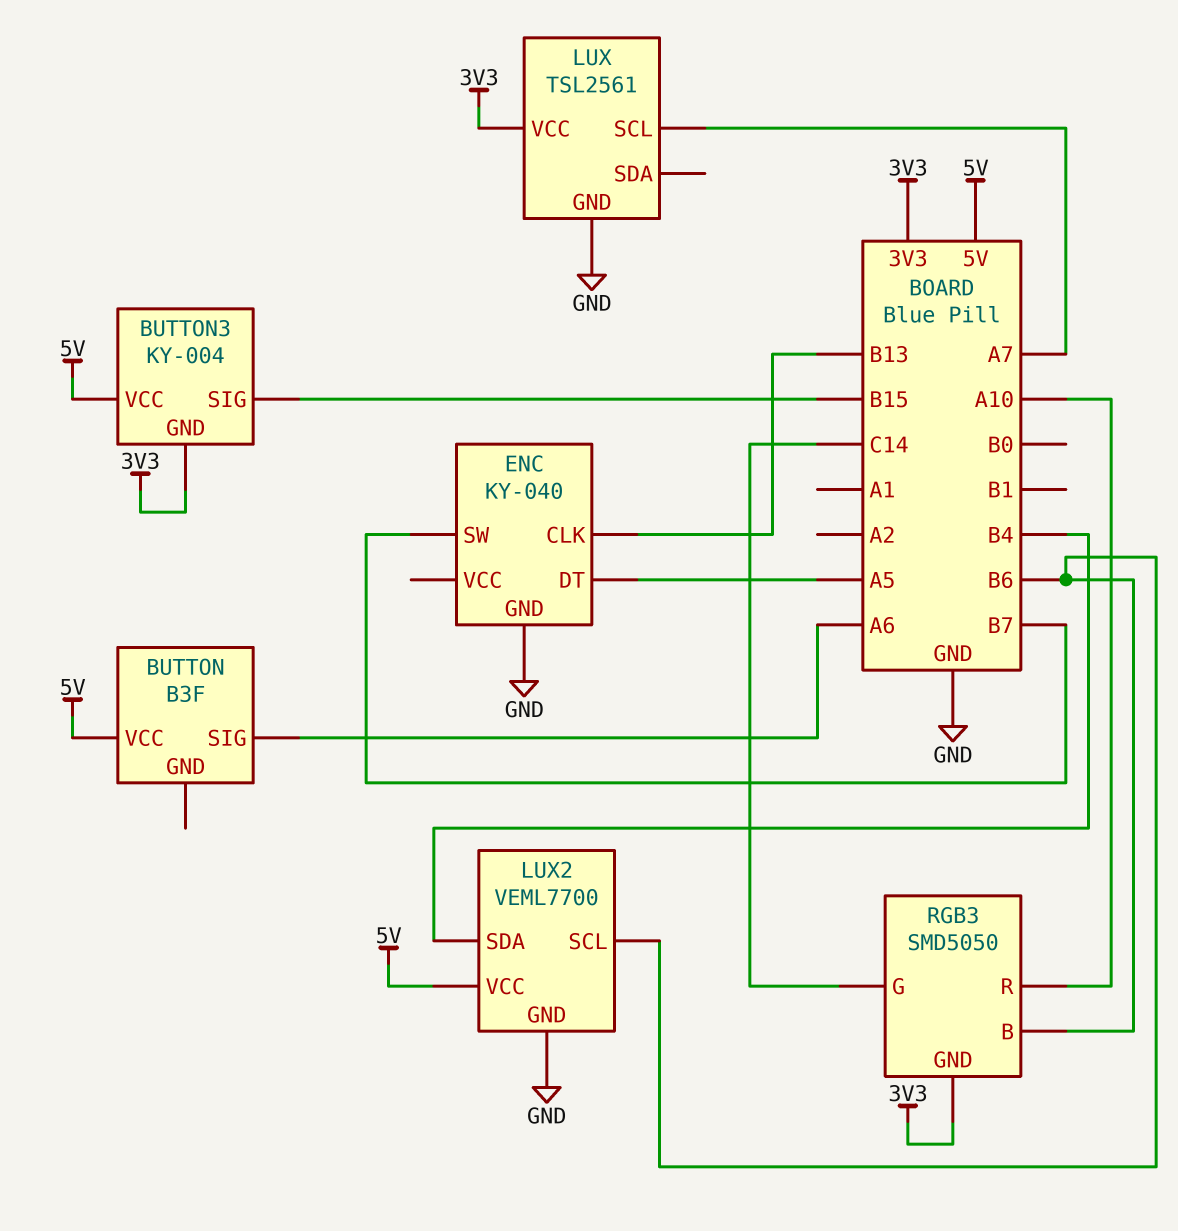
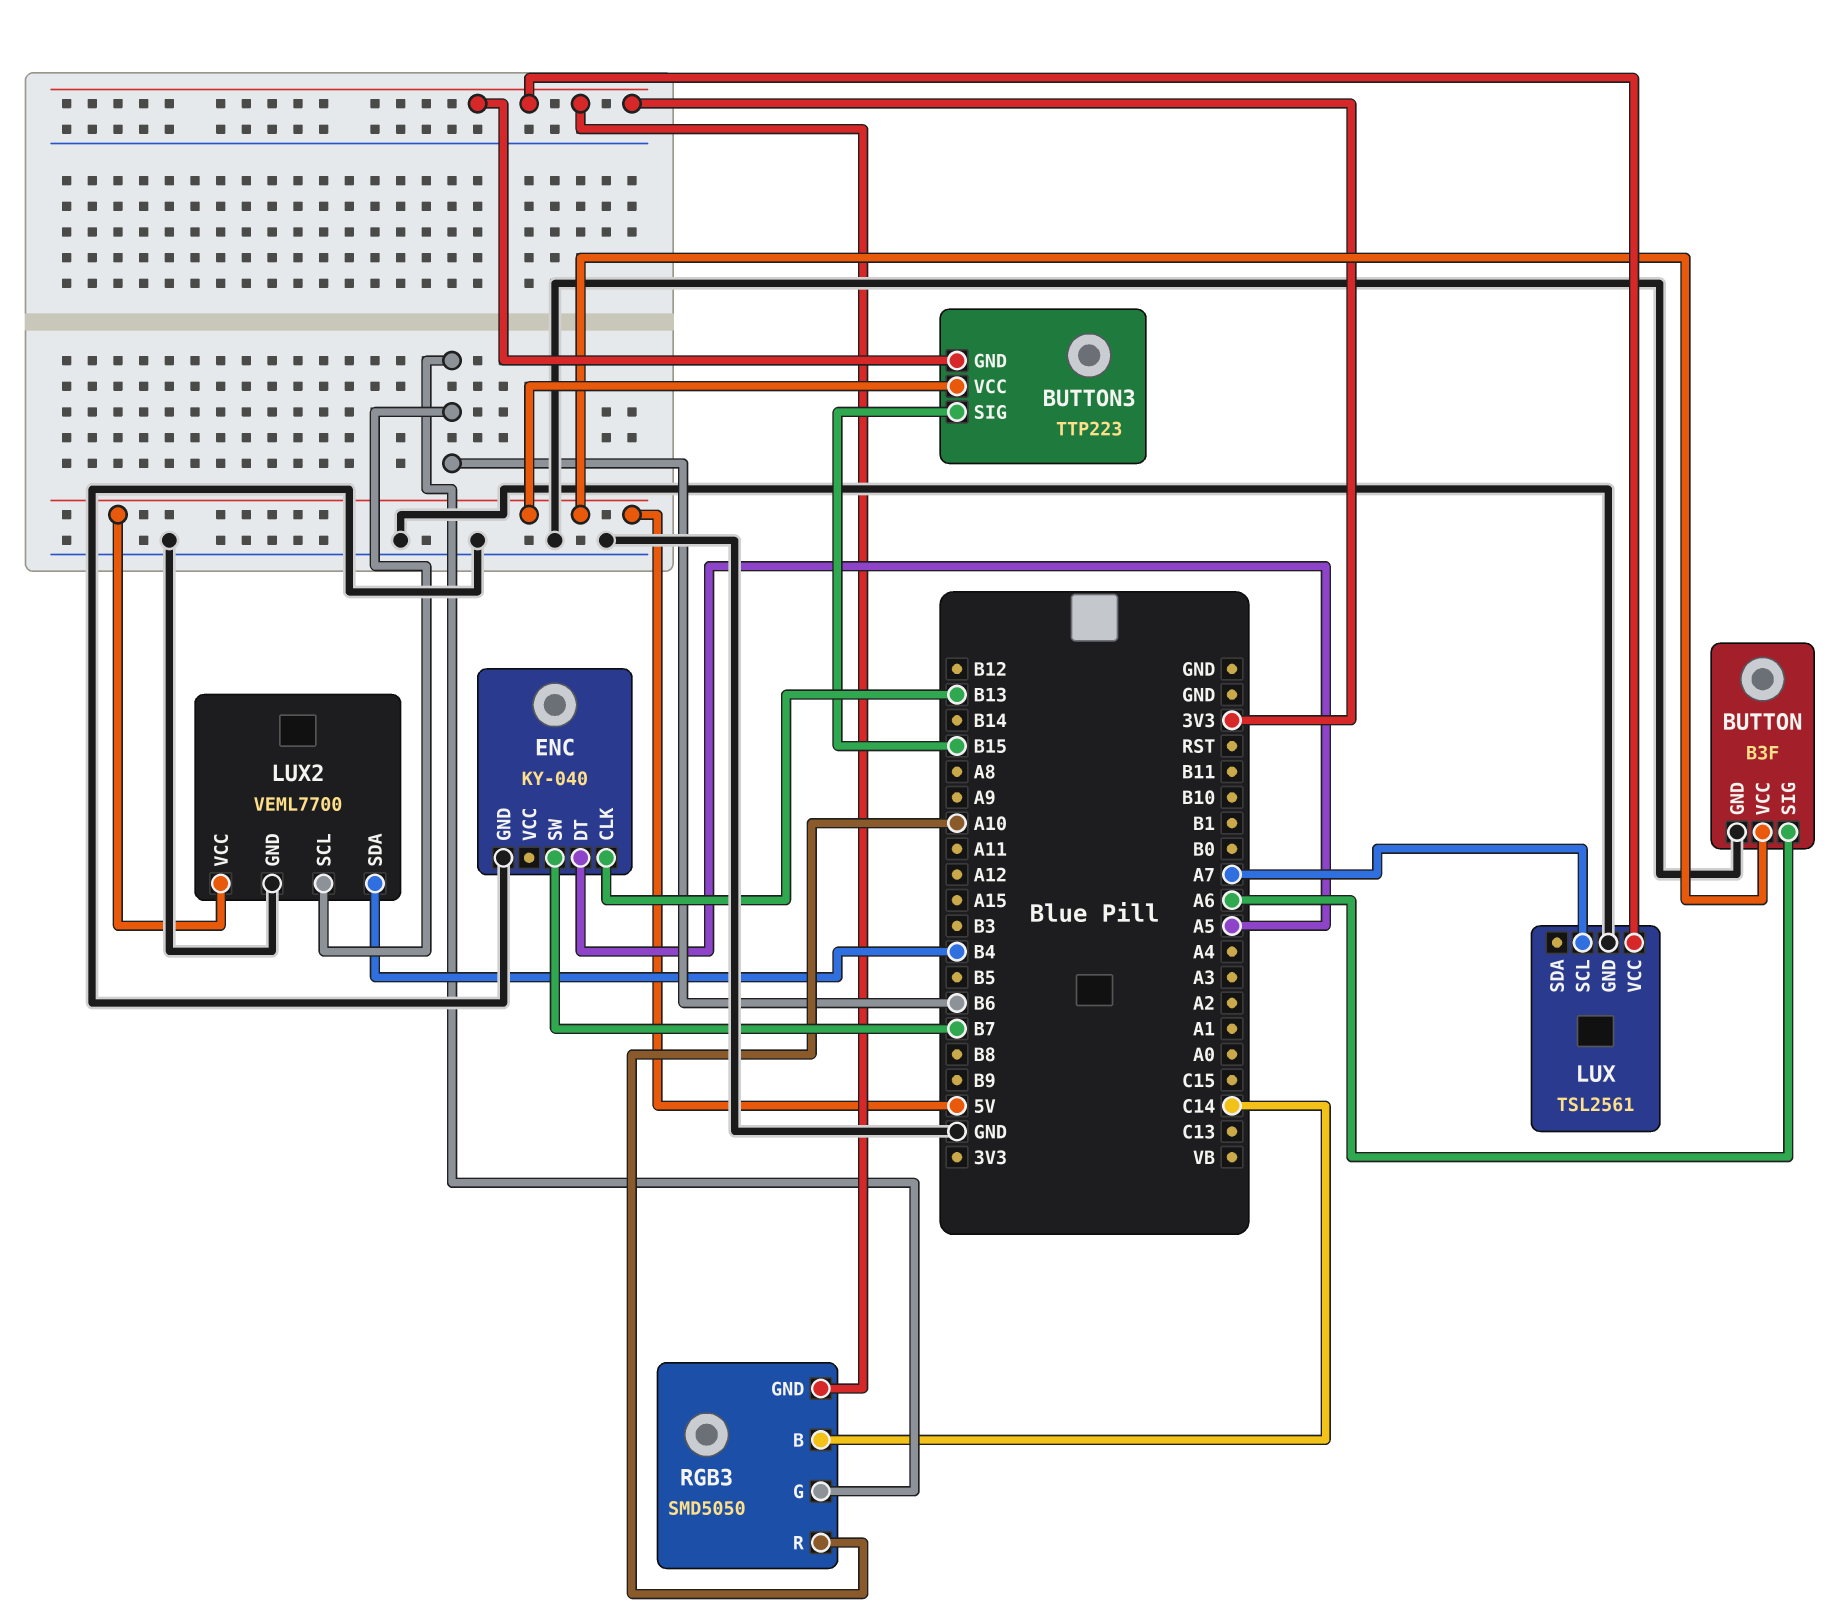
BUTTON pin GND: none -> GND
BUTTON3: KY-004 -> TTP223
RGB3 pin B: B6 -> C14
RGB3 pin G: C14 -> B6

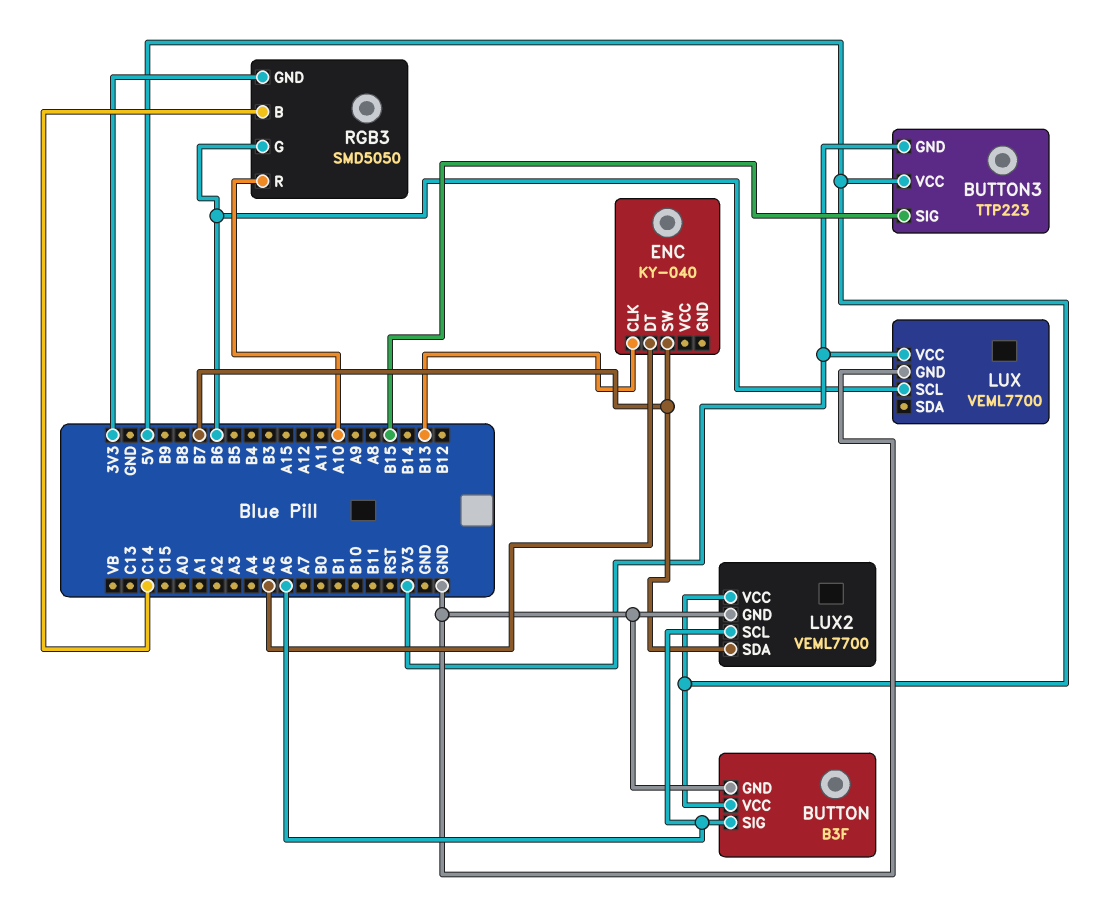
ENC pin GND: GND -> none
LUX: TSL2561 -> VEML7700
LUX pin SCL: A7 -> B6
LUX2 pin SCL: B6 -> A6
LUX2 pin SDA: B4 -> B7

